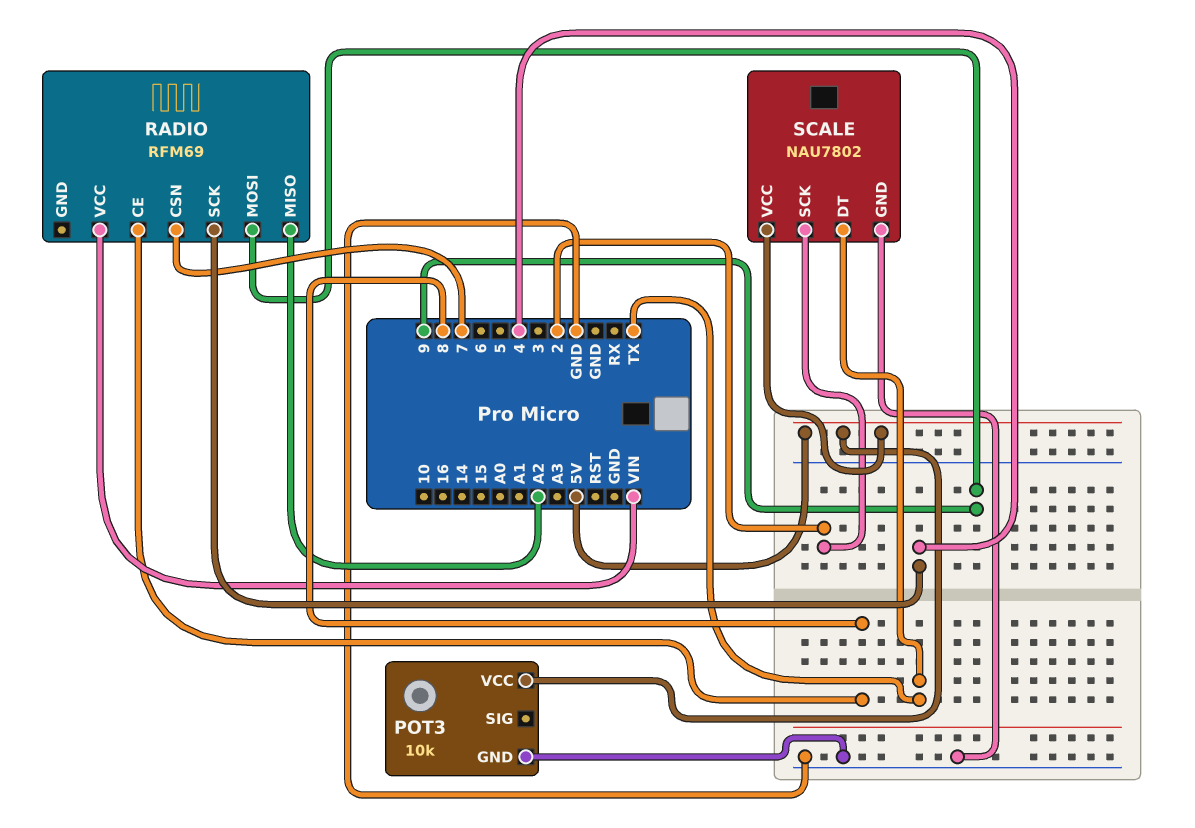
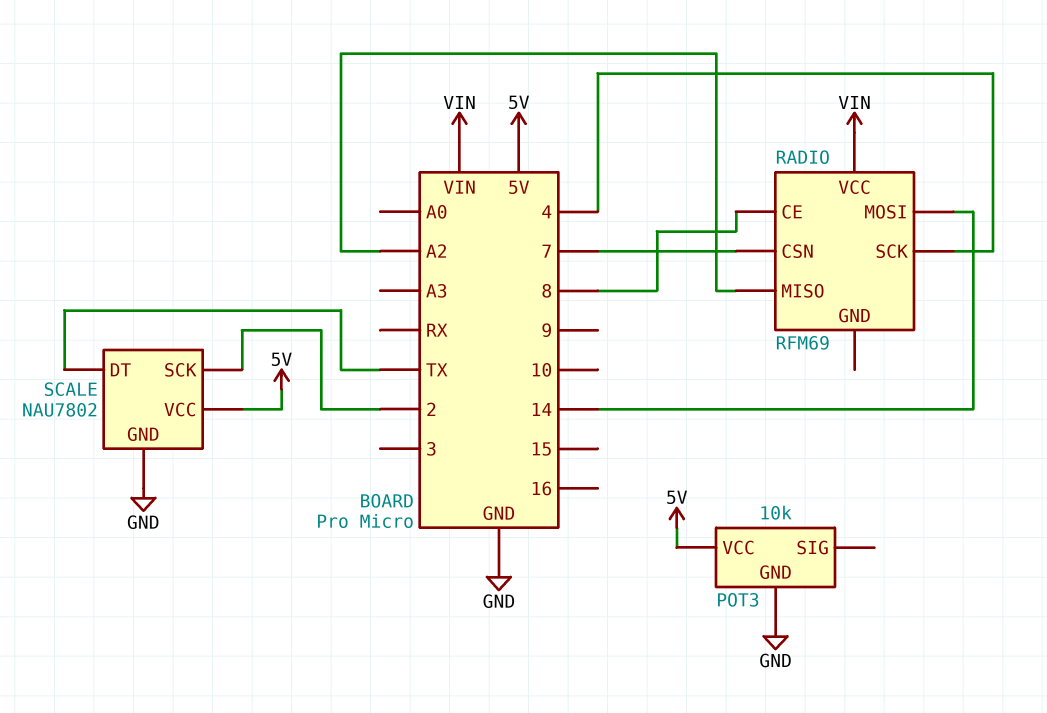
RADIO pin MOSI: 9 -> 14

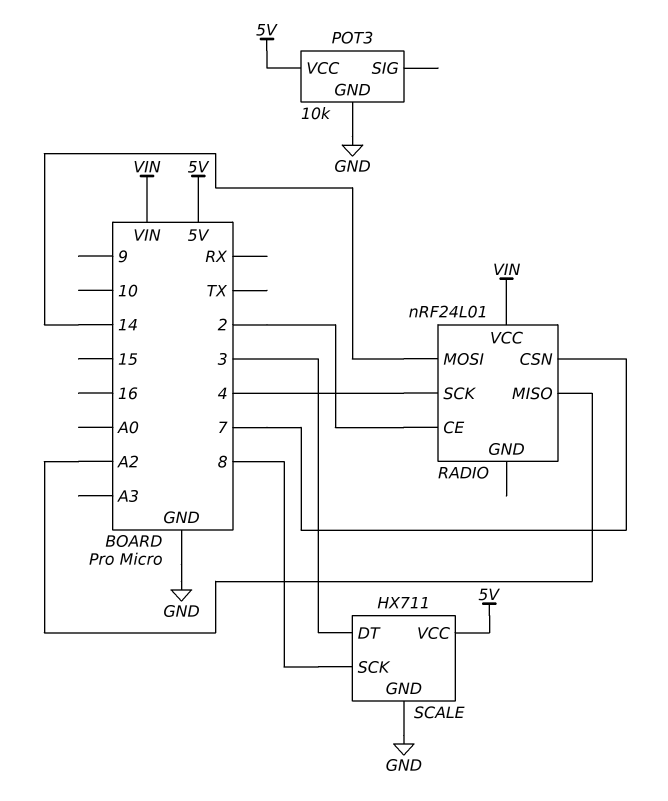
RADIO: RFM69 -> nRF24L01
RADIO pin CE: 8 -> 2
SCALE: NAU7802 -> HX711
SCALE pin DT: TX -> 3
SCALE pin SCK: 2 -> 8

